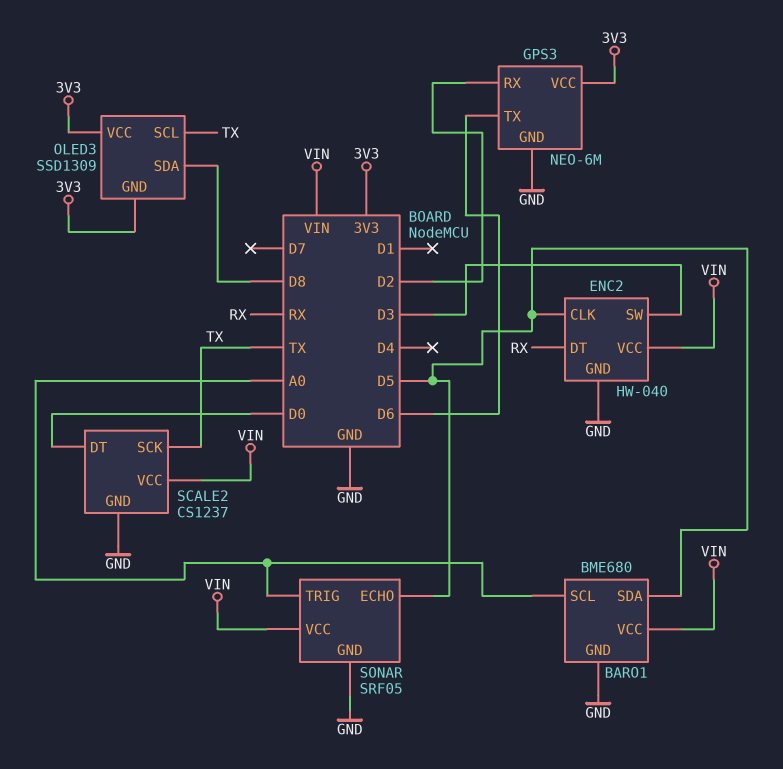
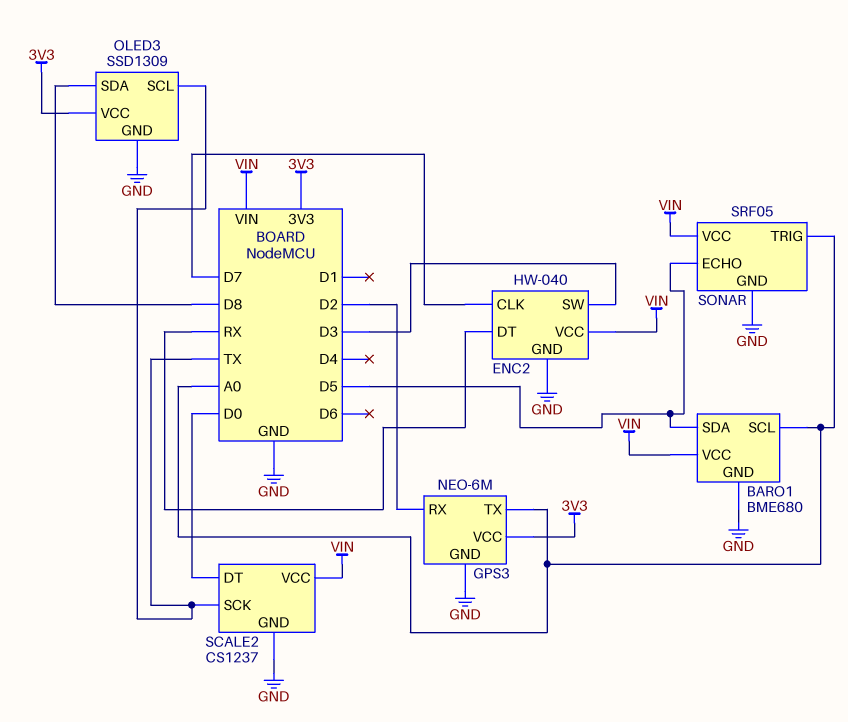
ENC2 pin CLK: D5 -> D7
GPS3 pin TX: D6 -> A0
OLED3 pin GND: 3V3 -> GND

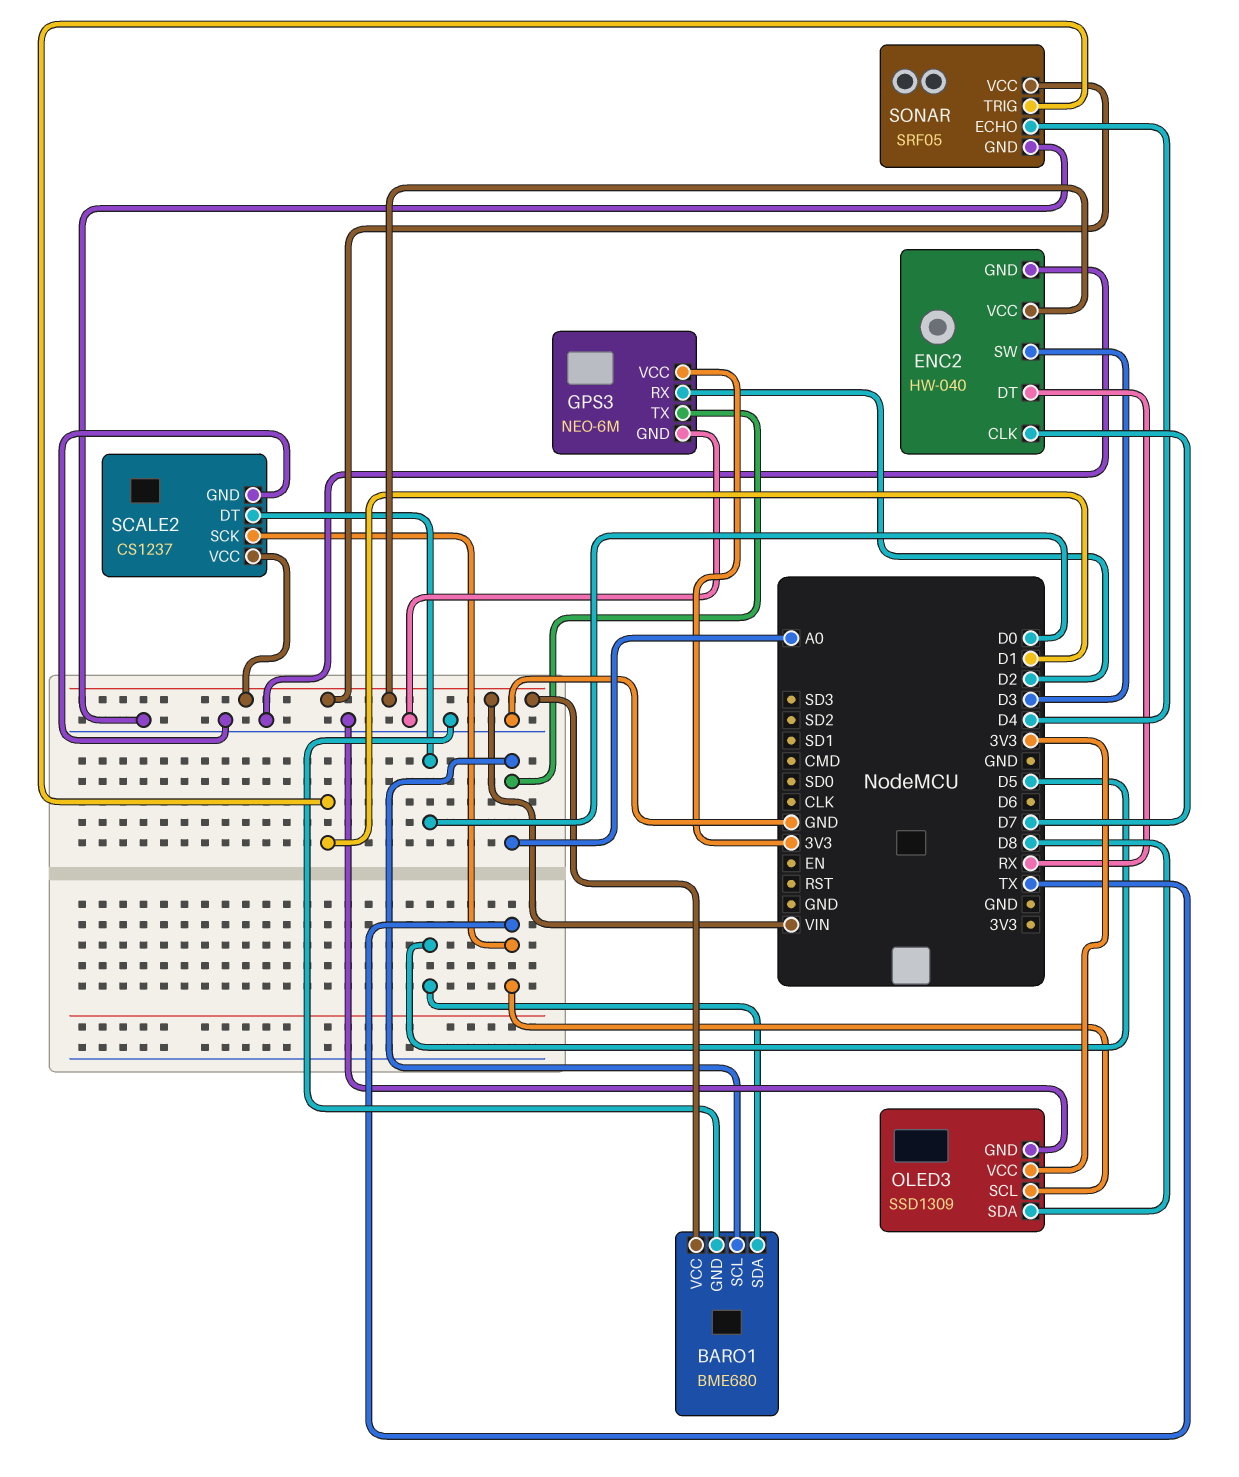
SONAR pin ECHO: D5 -> D4
SONAR pin TRIG: A0 -> D1

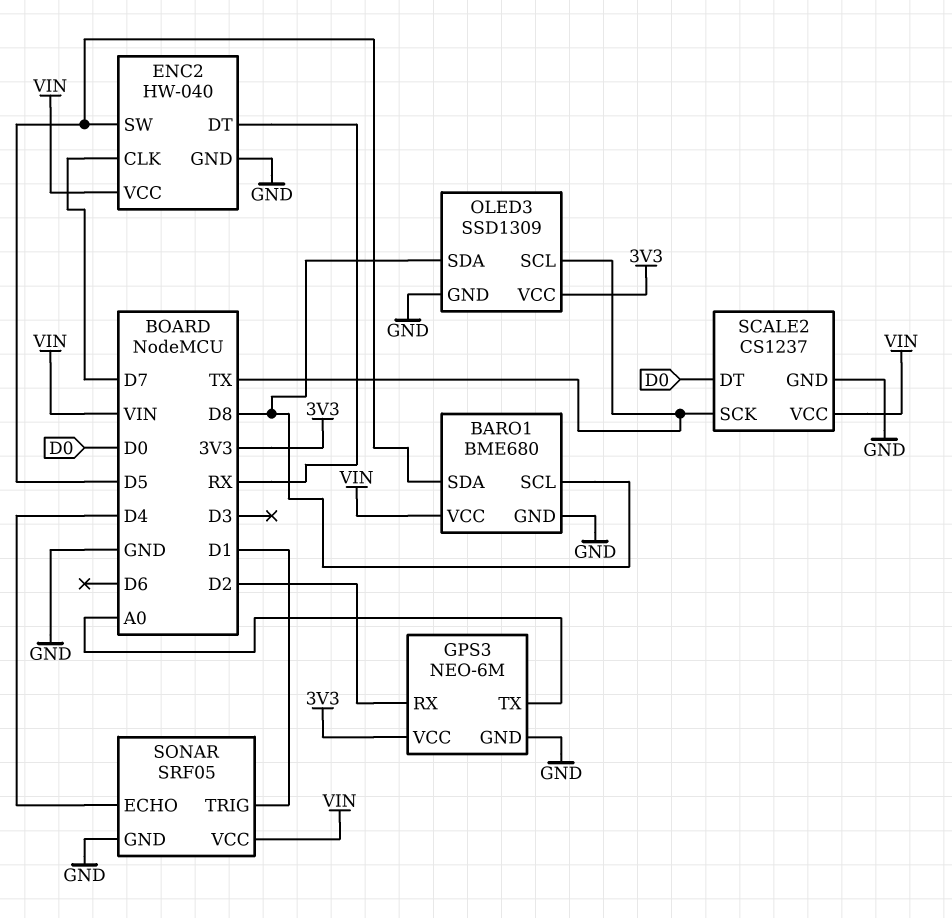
BARO1 pin SCL: A0 -> D8
ENC2 pin SW: D3 -> D5

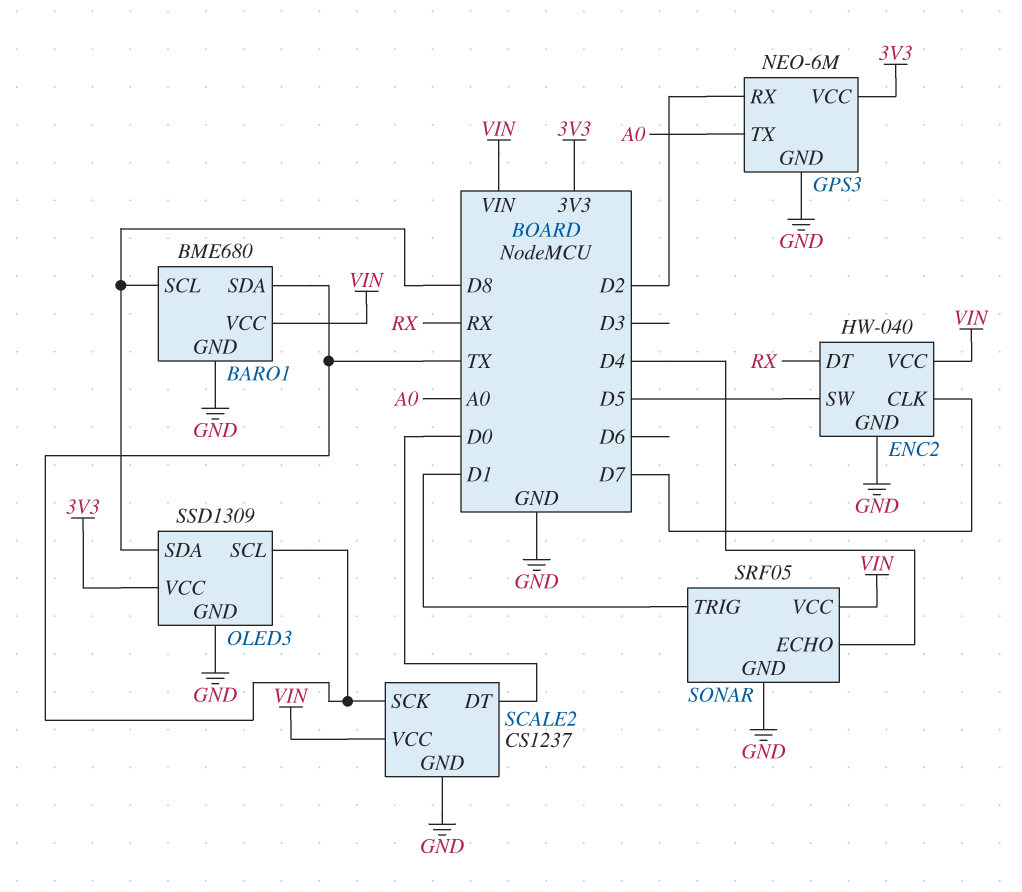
BARO1 pin SDA: D5 -> TX

